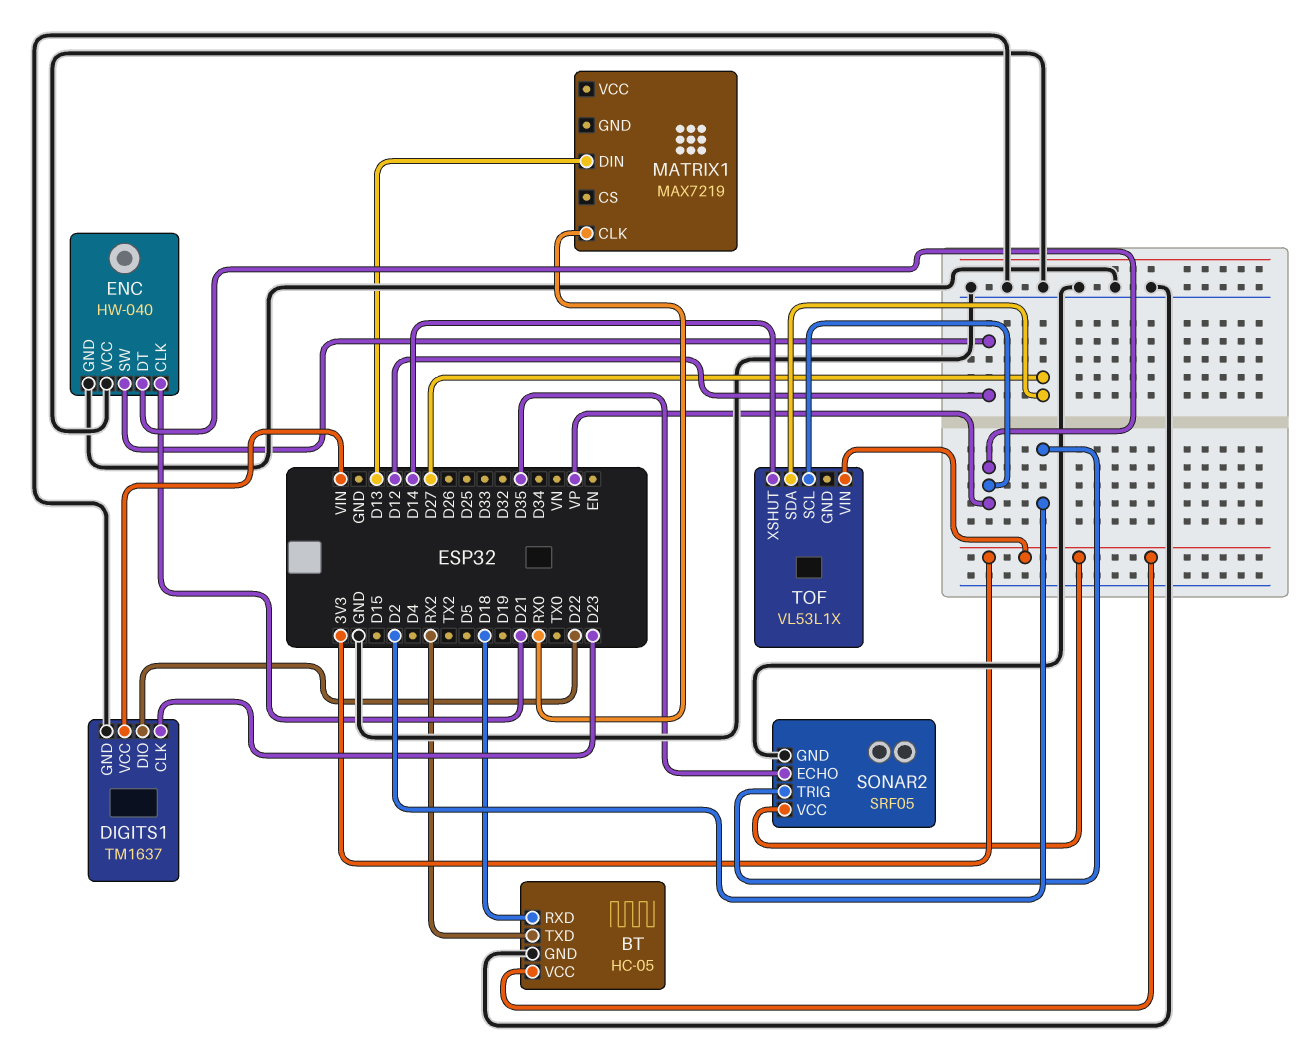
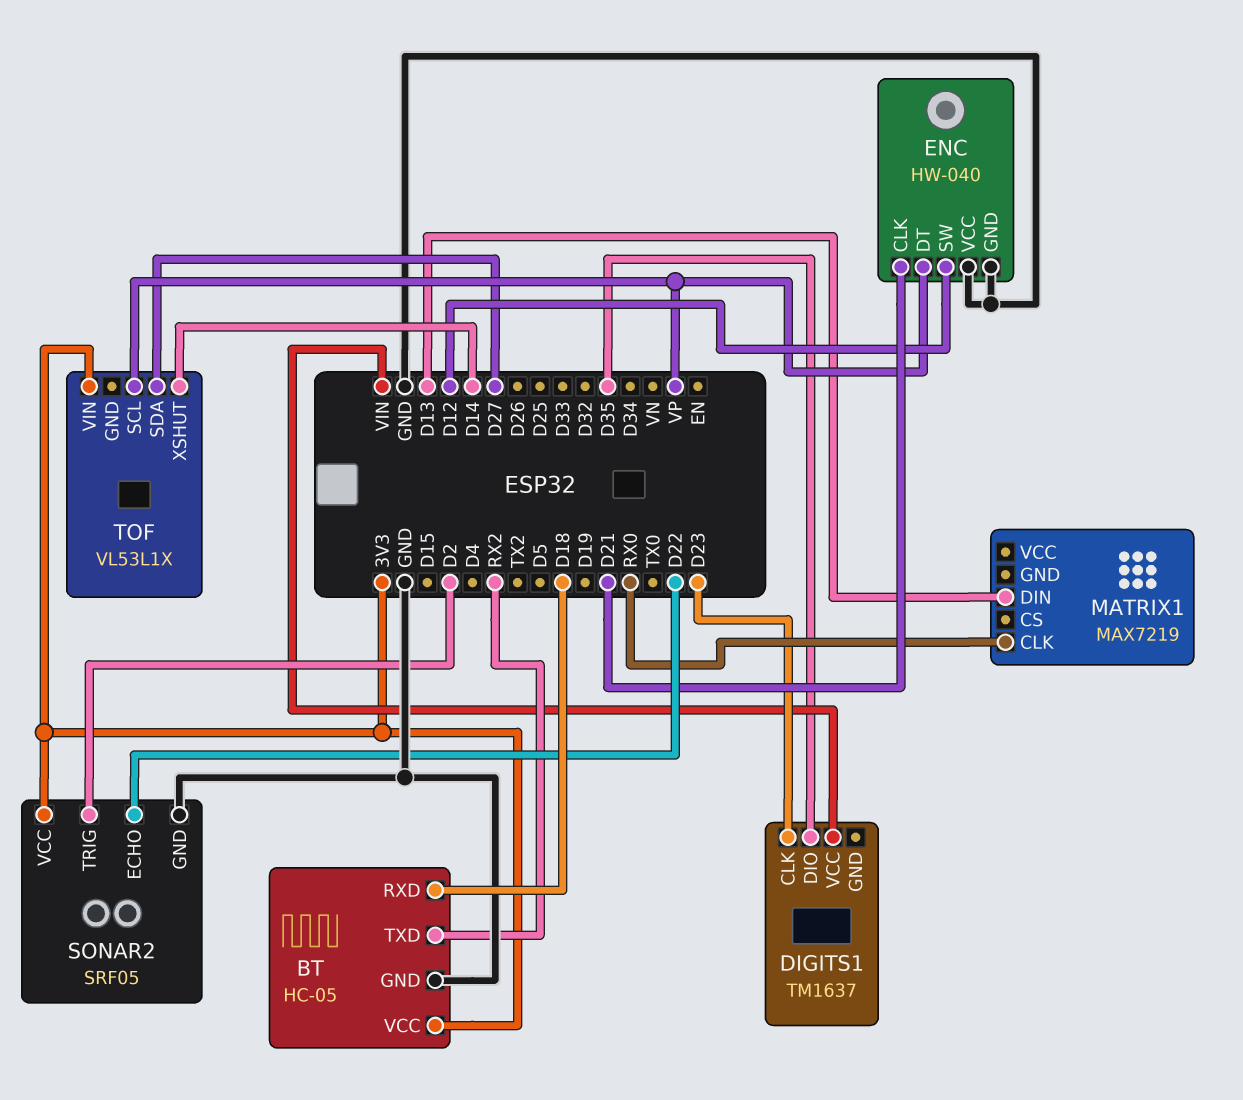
DIGITS1 pin DIO: D22 -> D35
DIGITS1 pin GND: GND -> none
SONAR2 pin ECHO: D35 -> D22

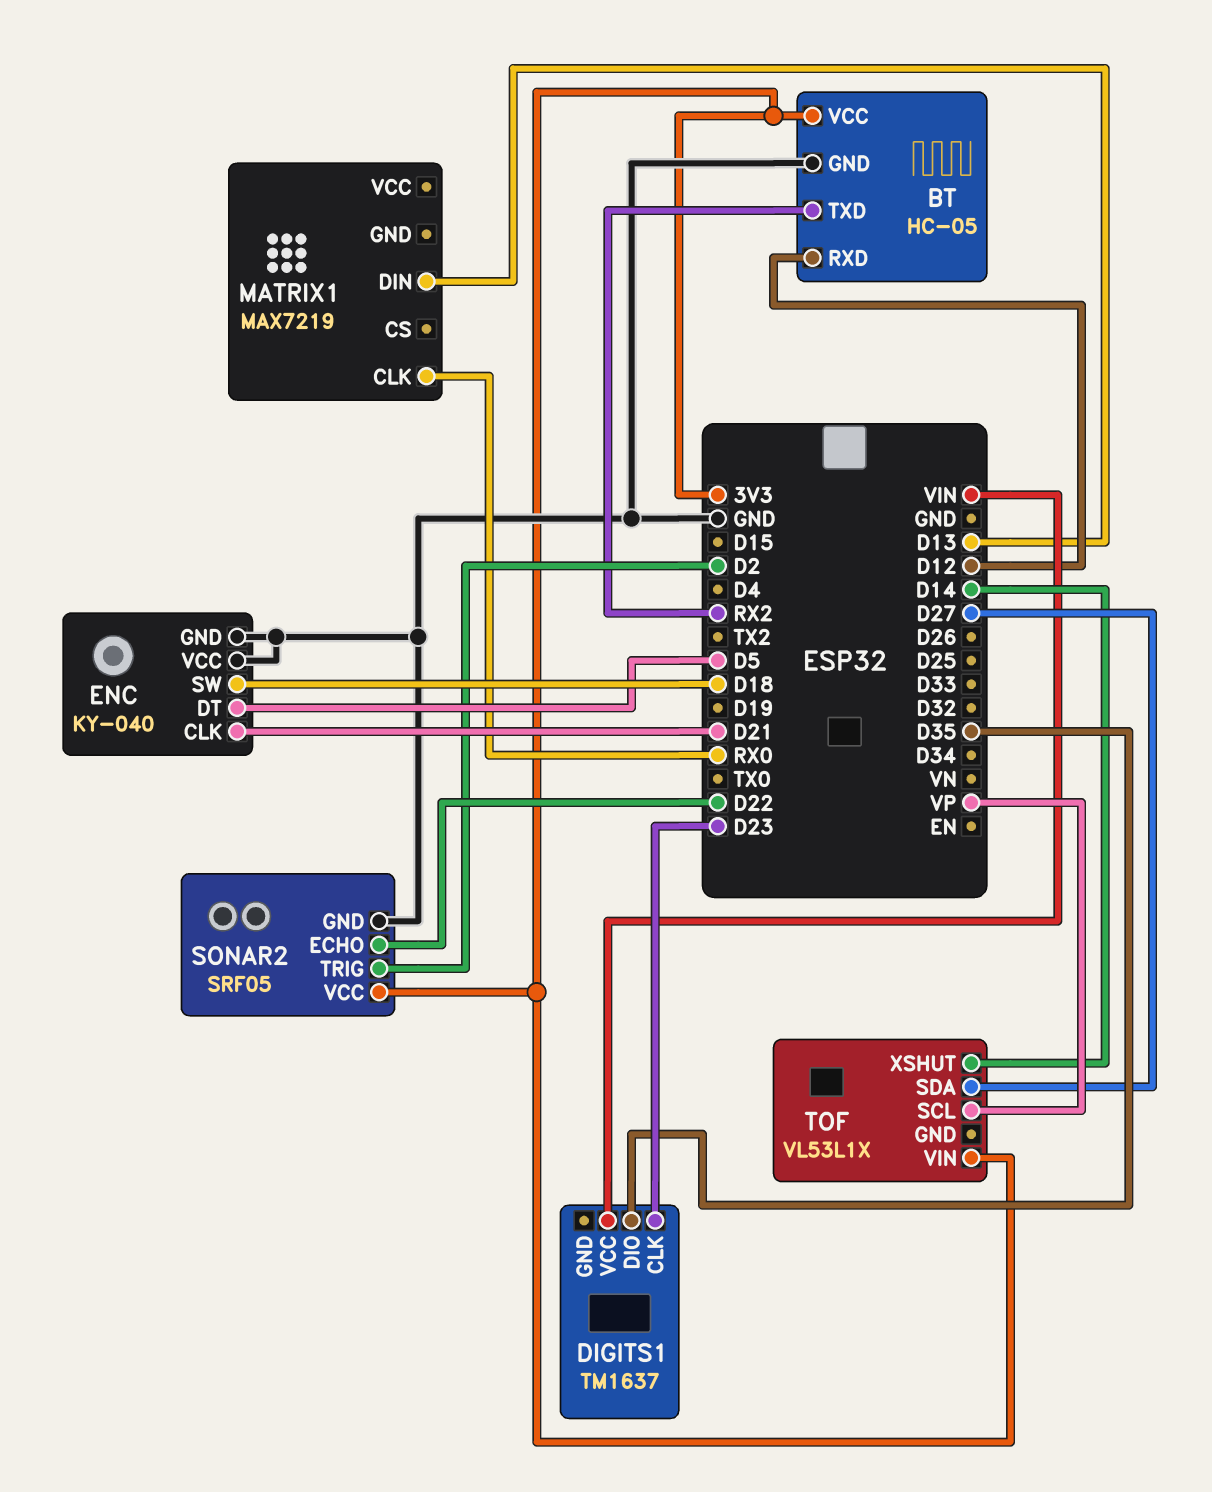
BT pin RXD: D18 -> D12
ENC: HW-040 -> KY-040
ENC pin DT: VP -> D5
ENC pin SW: D12 -> D18

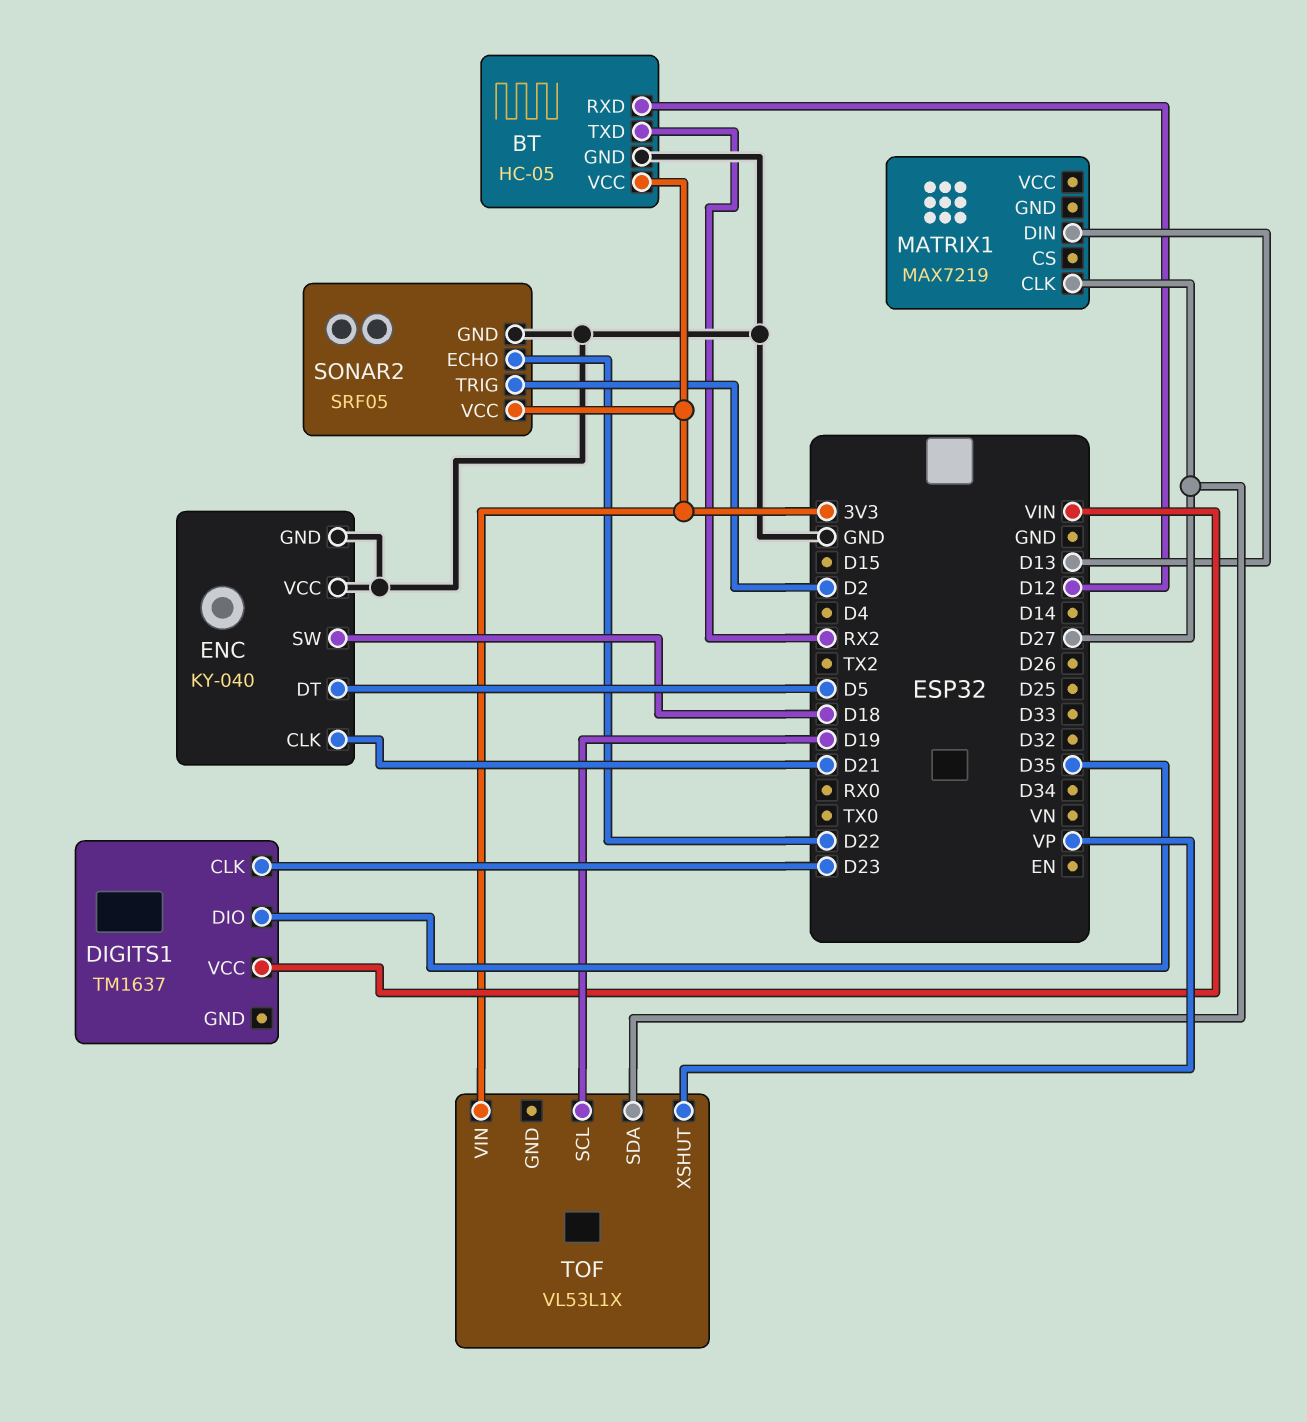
MATRIX1 pin CLK: RX0 -> D27
TOF pin SCL: VP -> D19
TOF pin XSHUT: D14 -> VP

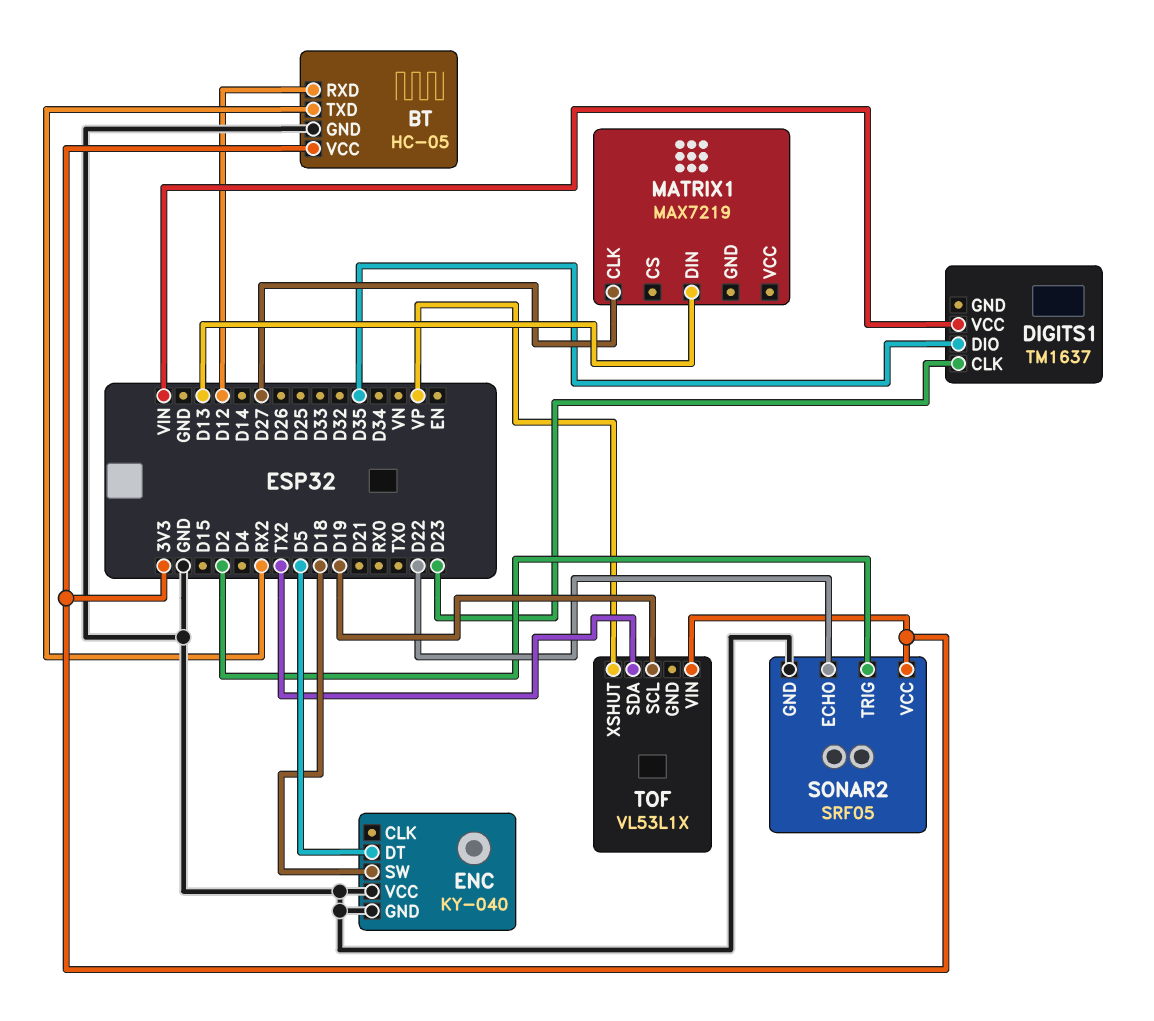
ENC pin CLK: D21 -> none
TOF pin SDA: D27 -> TX2

